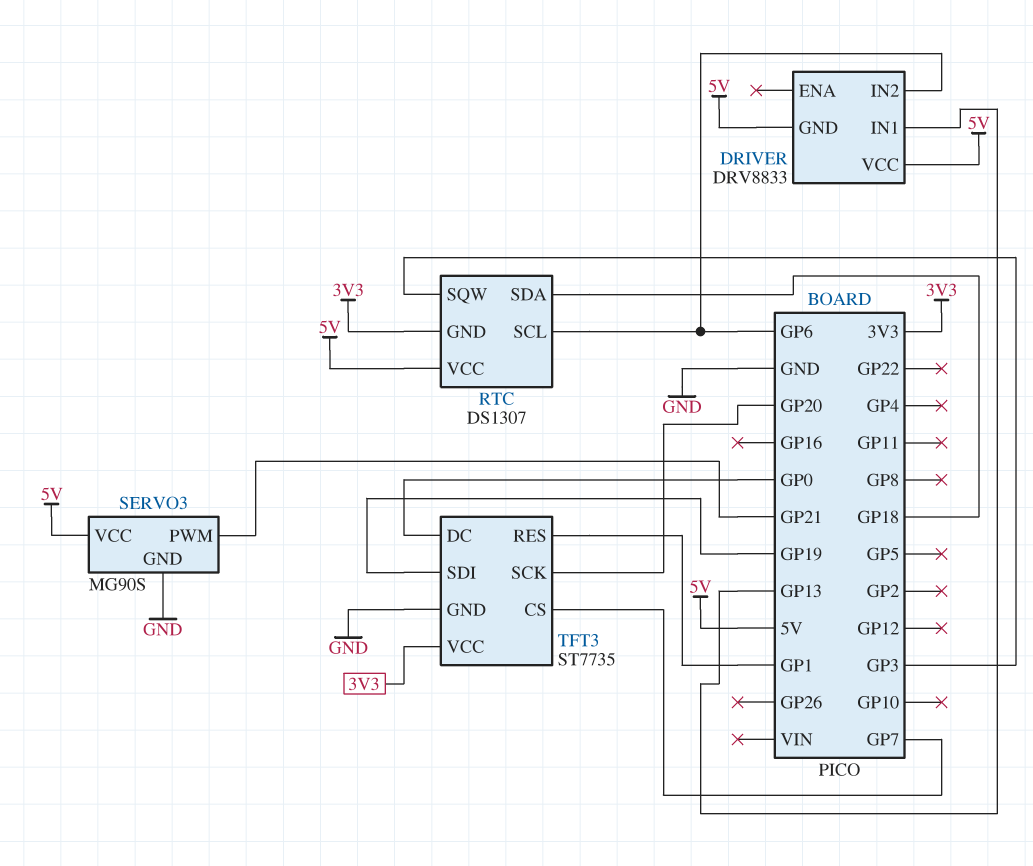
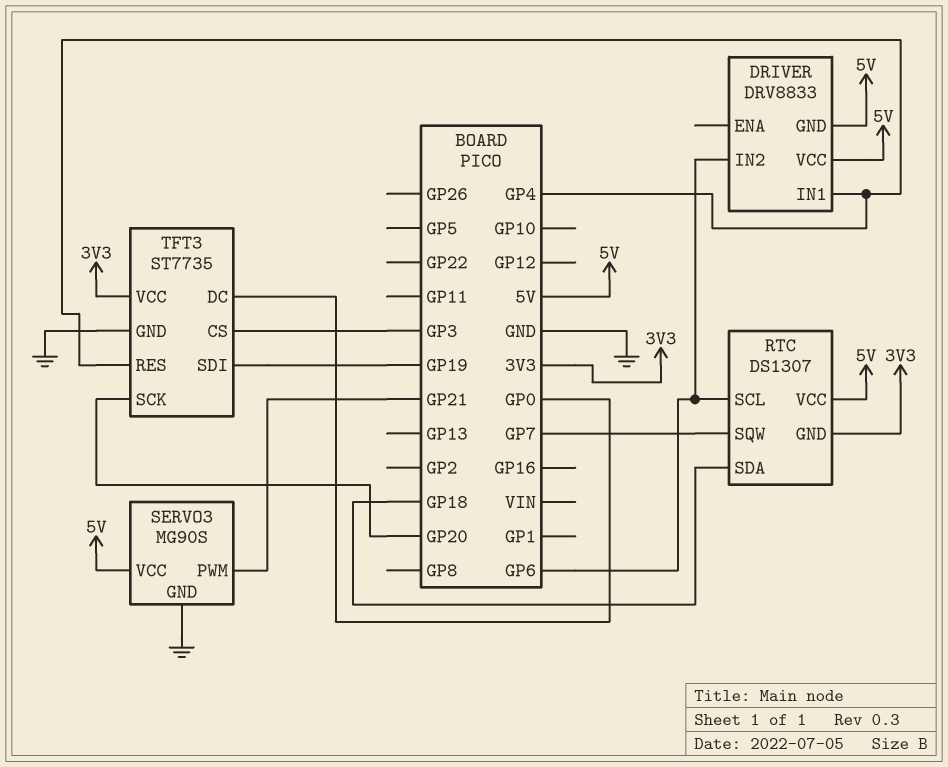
DRIVER pin IN1: GP13 -> GP4
RTC pin SQW: GP3 -> GP7
TFT3 pin CS: GP7 -> GP3
TFT3 pin RES: GP1 -> GP4

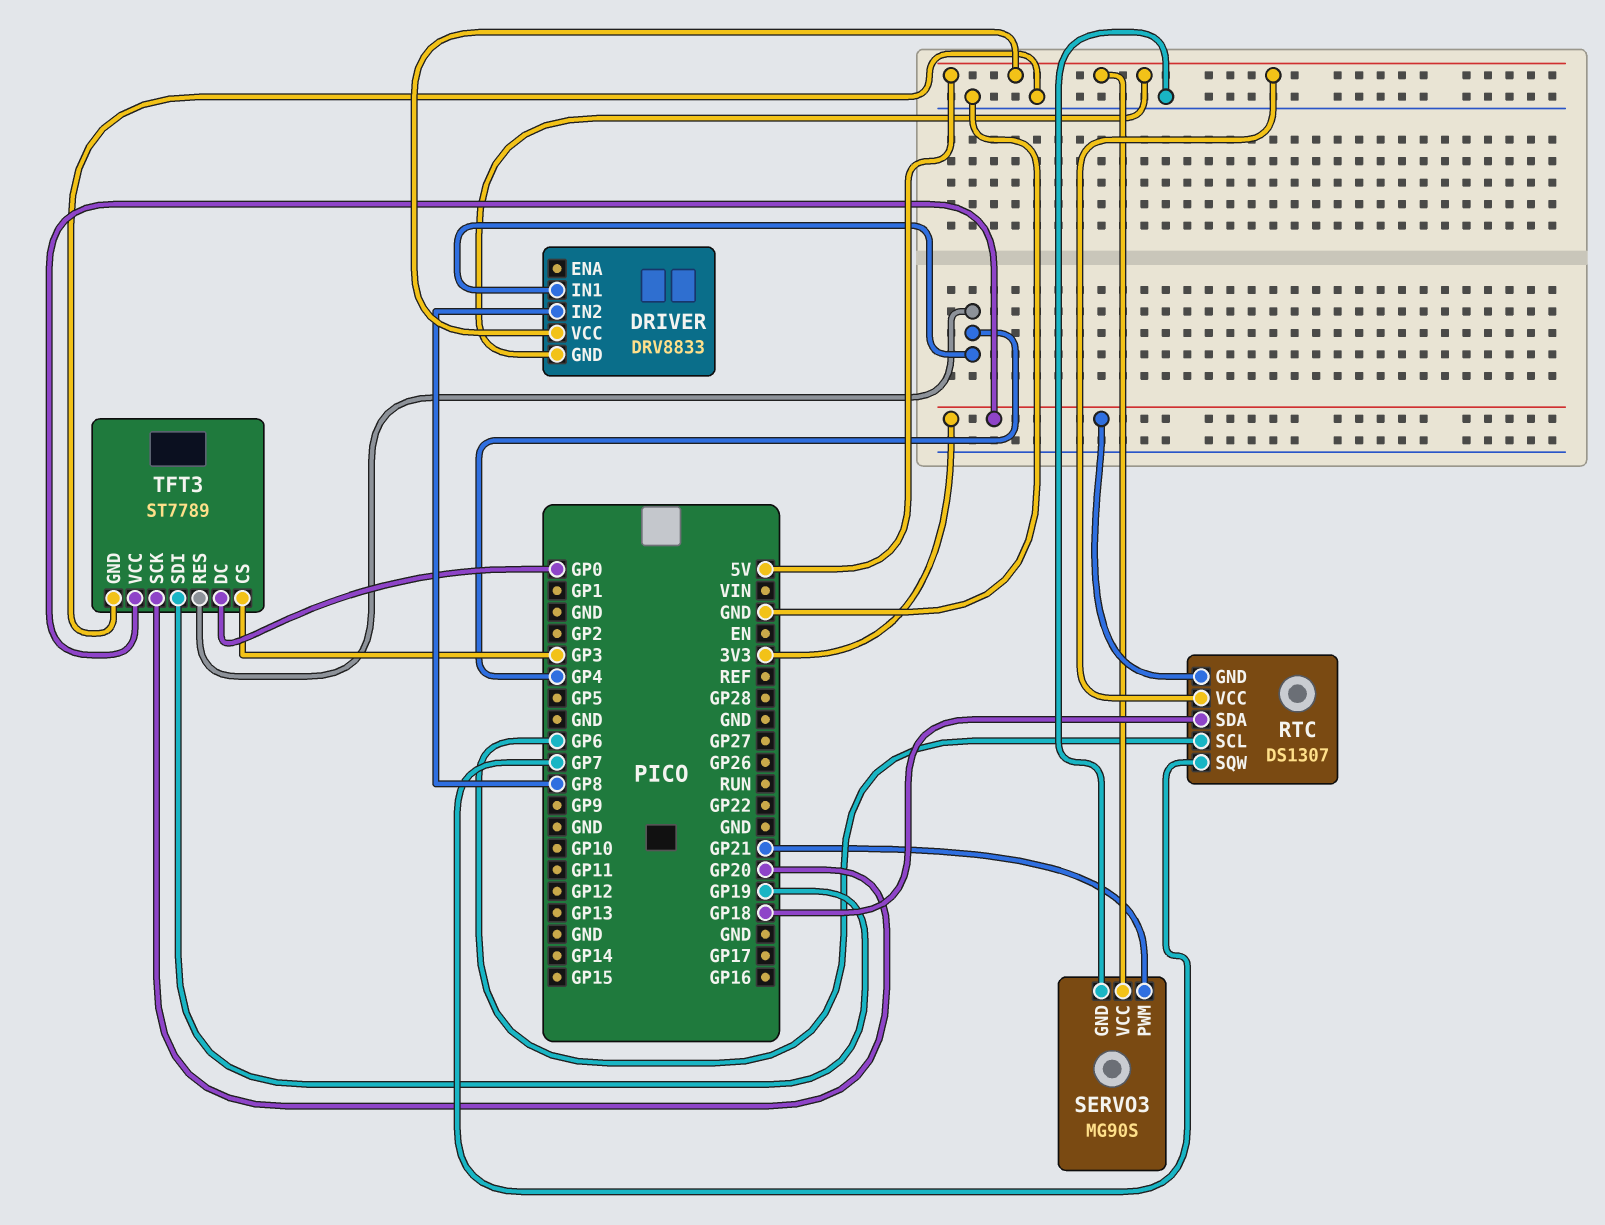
DRIVER pin IN2: GP6 -> GP8
TFT3: ST7735 -> ST7789

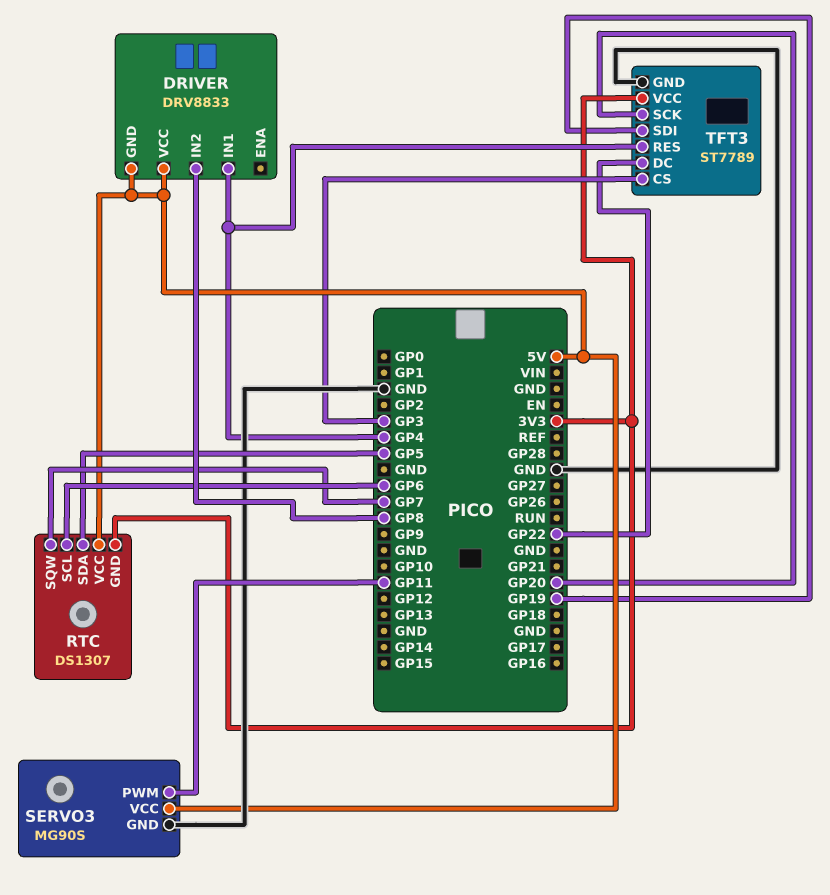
RTC pin SDA: GP18 -> GP5
SERVO3 pin PWM: GP21 -> GP11
TFT3 pin DC: GP0 -> GP22

